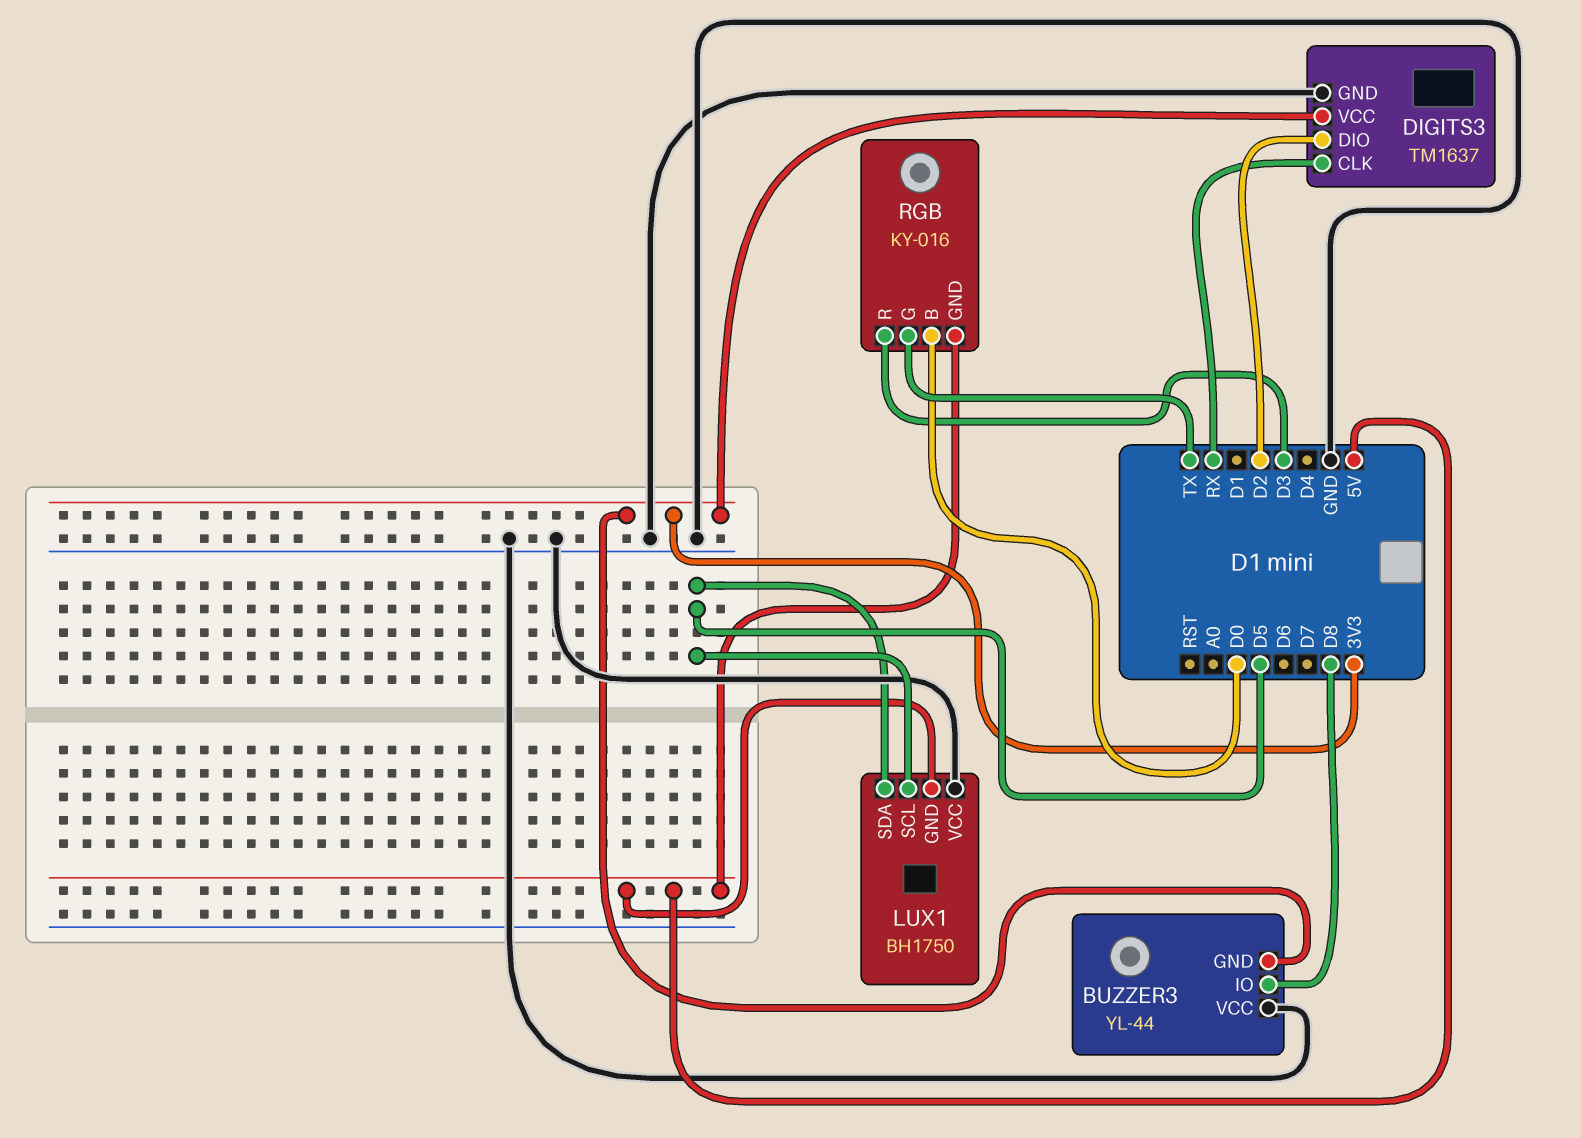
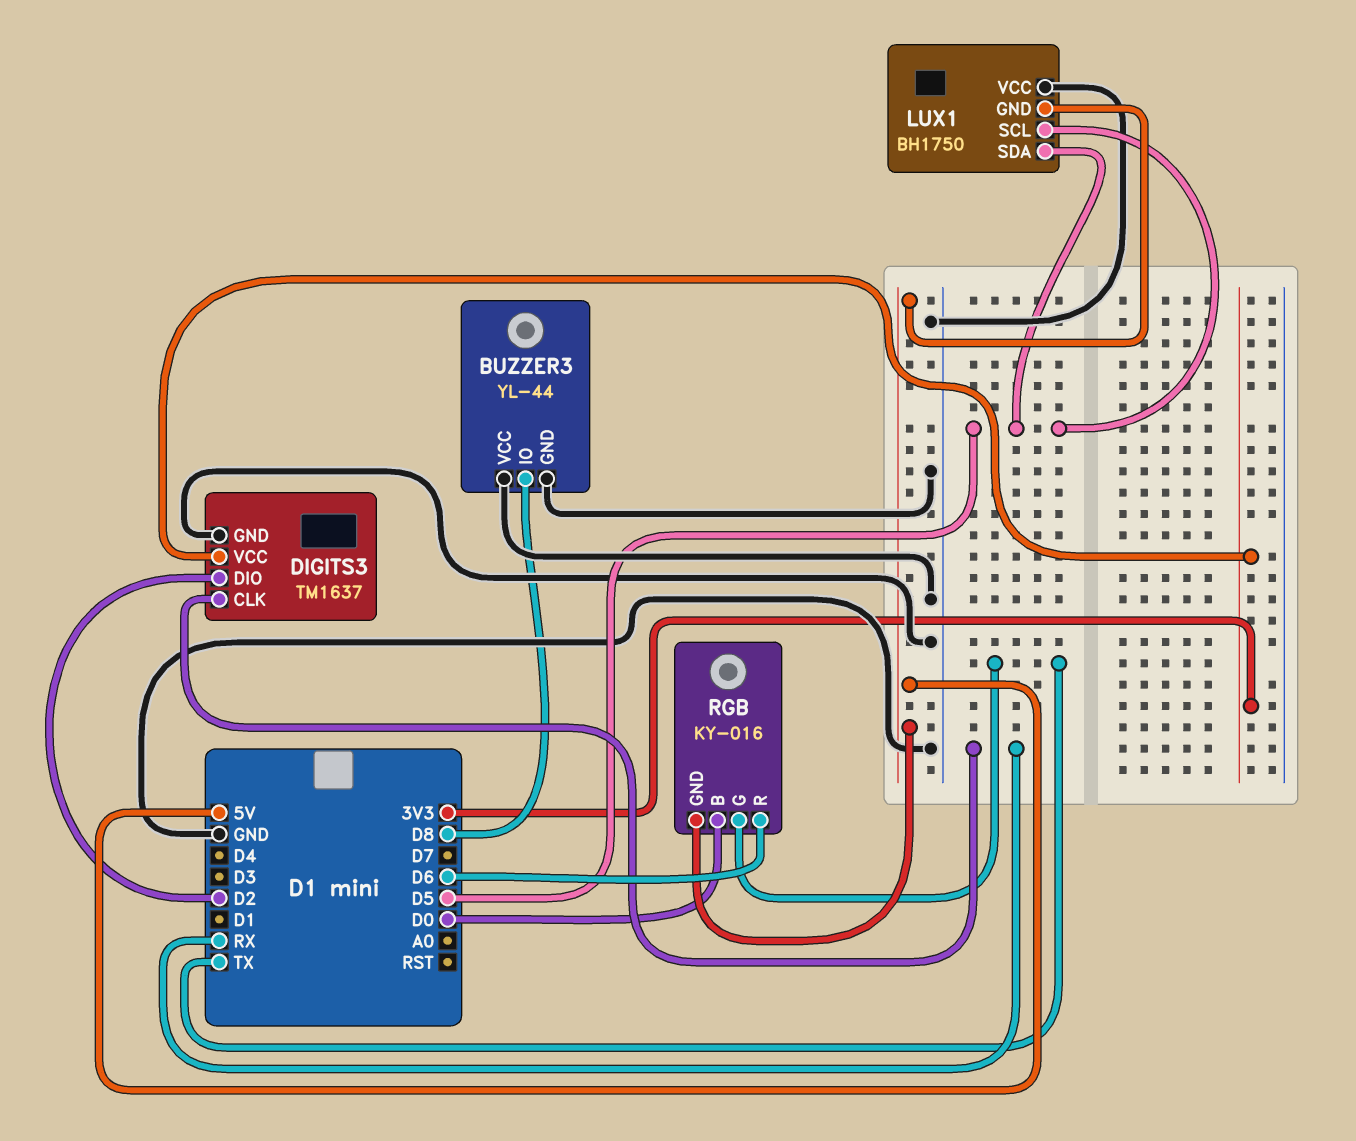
BUZZER3 pin GND: 3V3 -> GND
RGB pin R: D3 -> D6

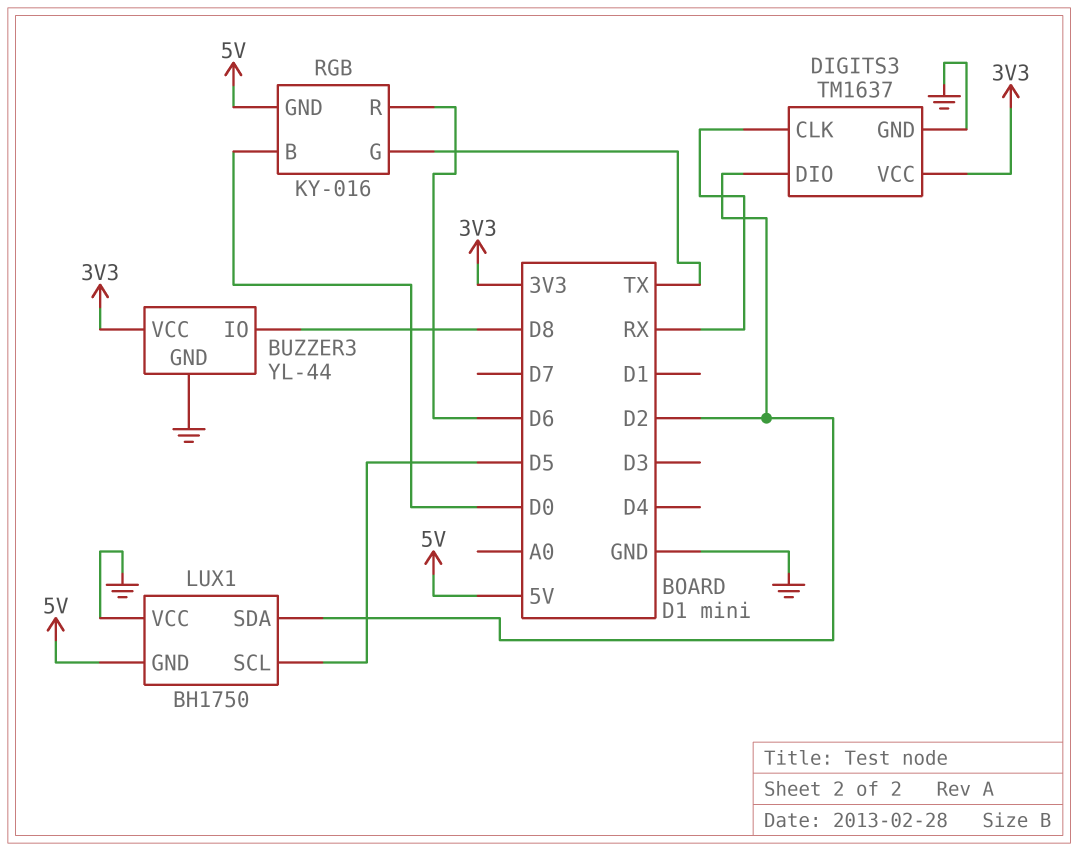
BUZZER3 pin VCC: GND -> 3V3
LUX1 pin SDA: D5 -> D2

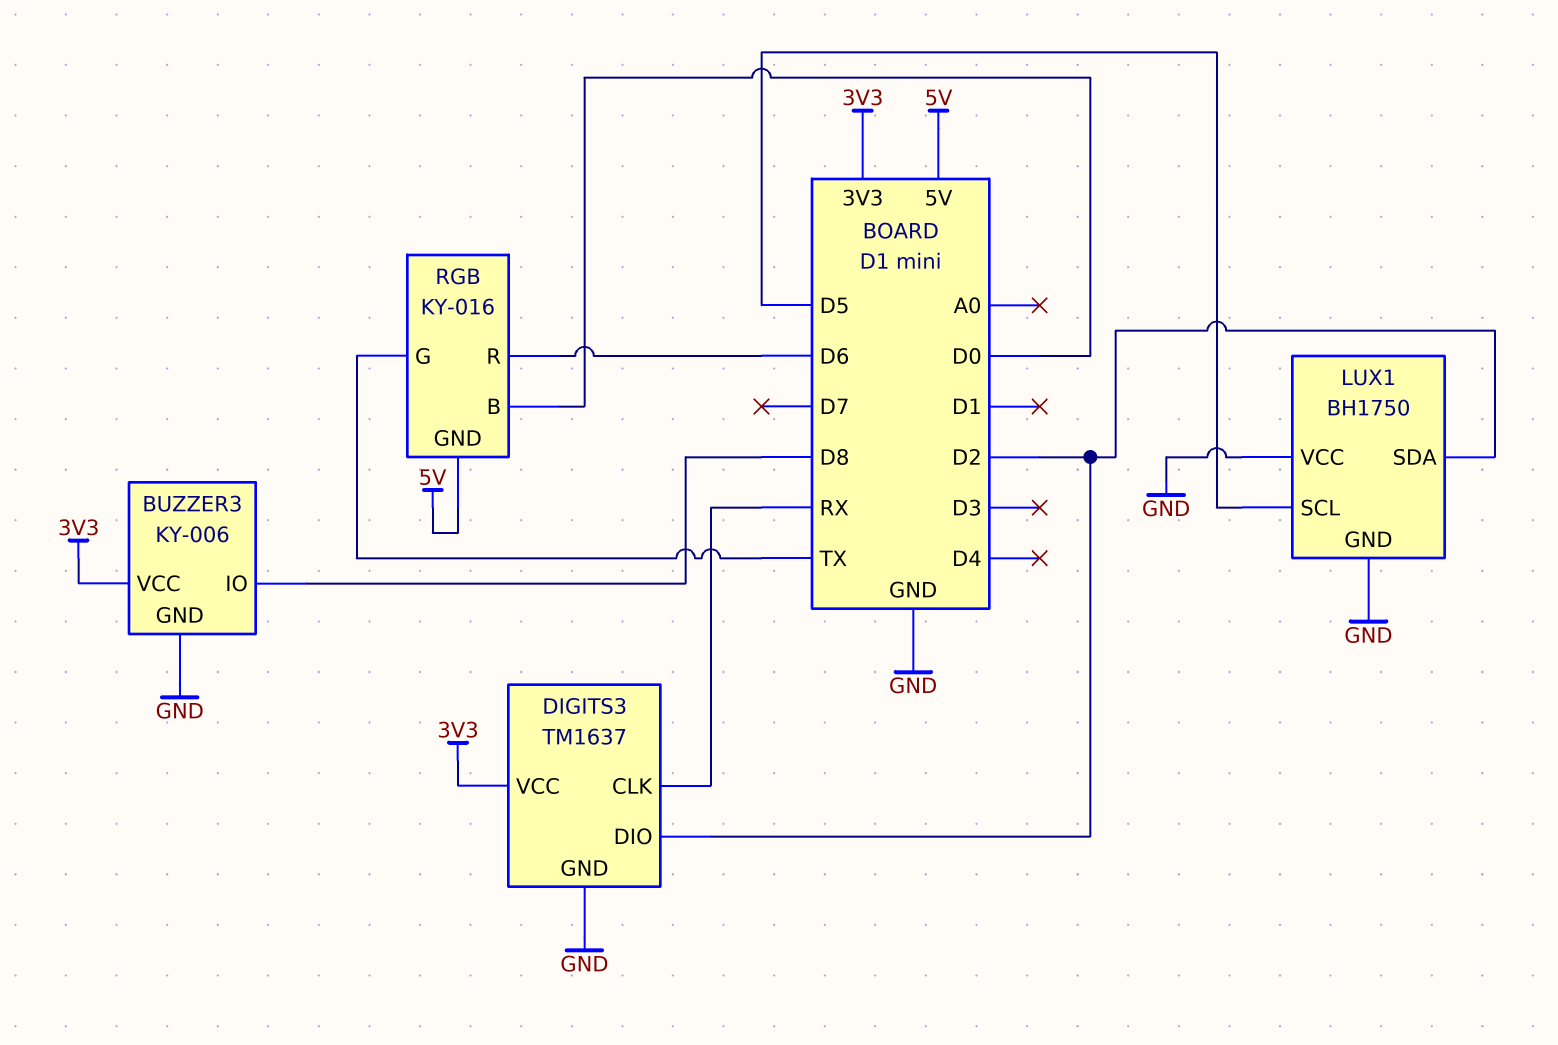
BUZZER3: YL-44 -> KY-006
LUX1 pin GND: 5V -> GND

